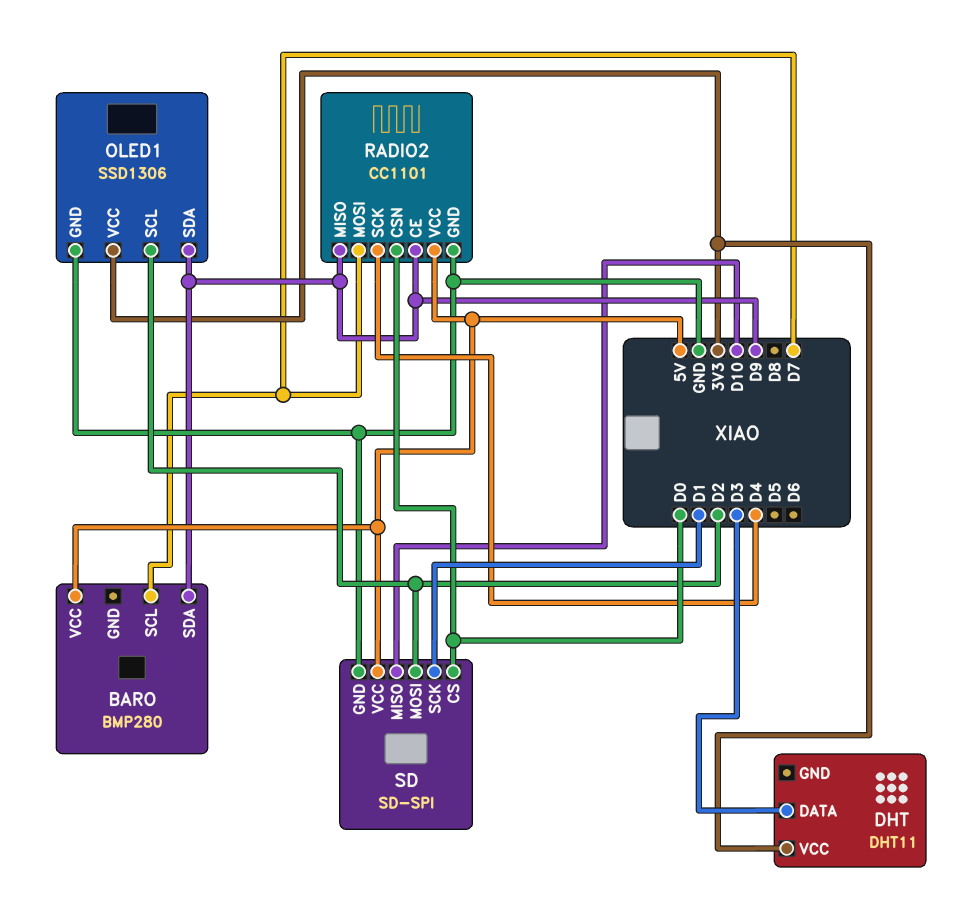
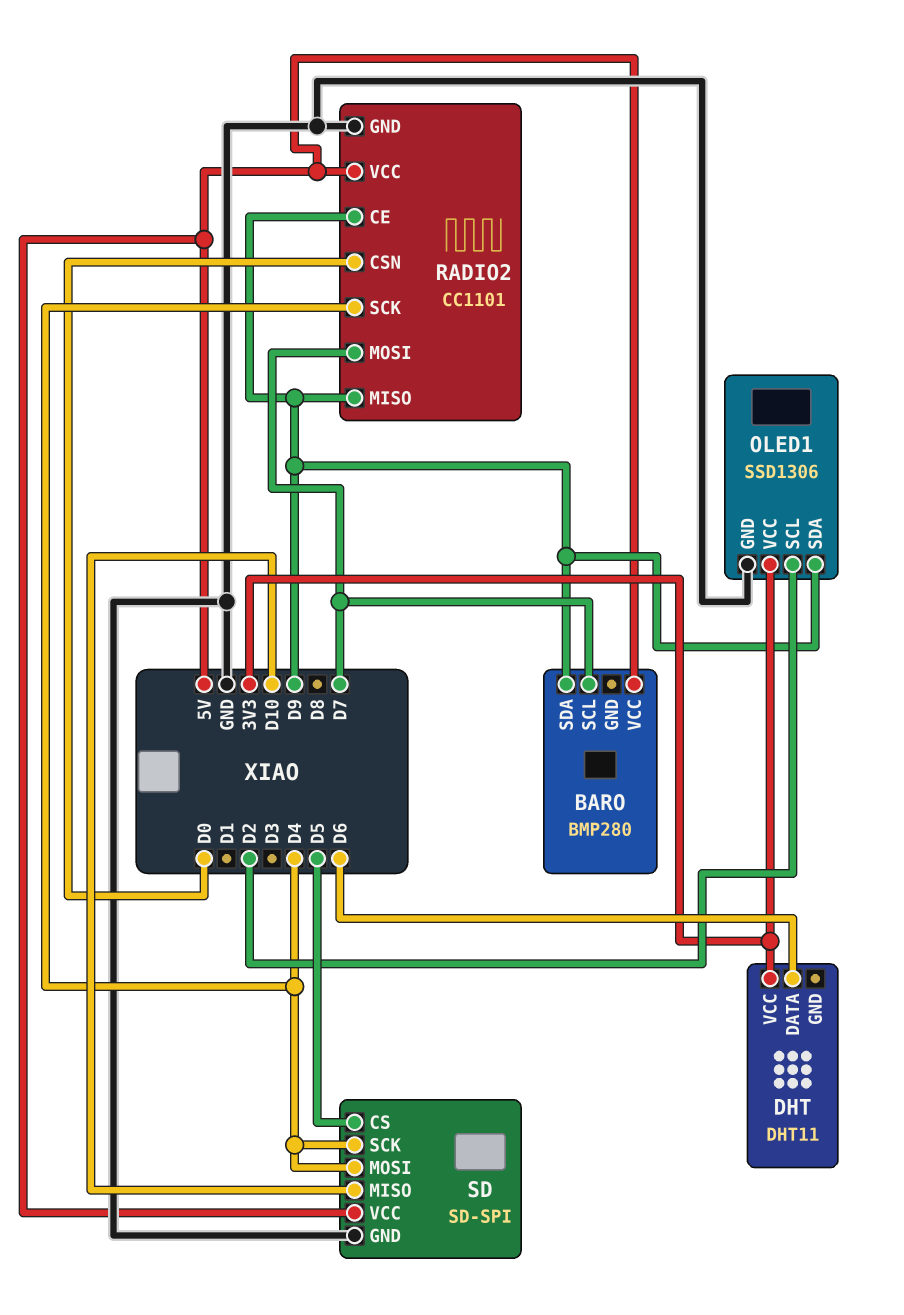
DHT pin DATA: D3 -> D6
SD pin CS: D0 -> D5
SD pin MOSI: D2 -> D4
SD pin SCK: D1 -> D4

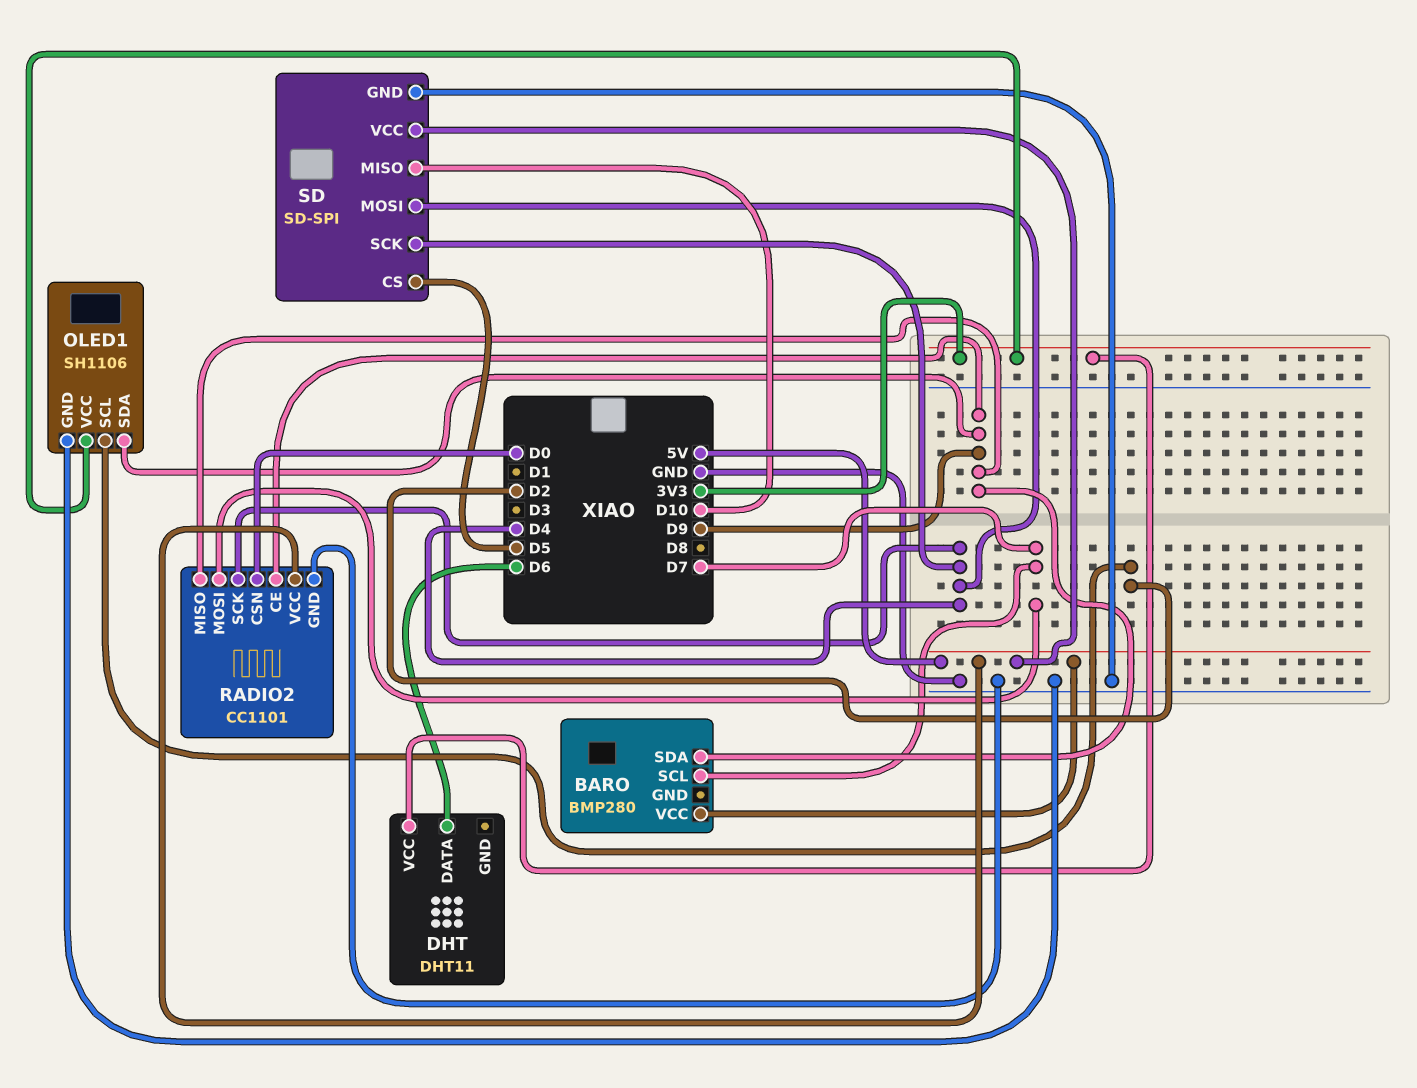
OLED1: SSD1306 -> SH1106

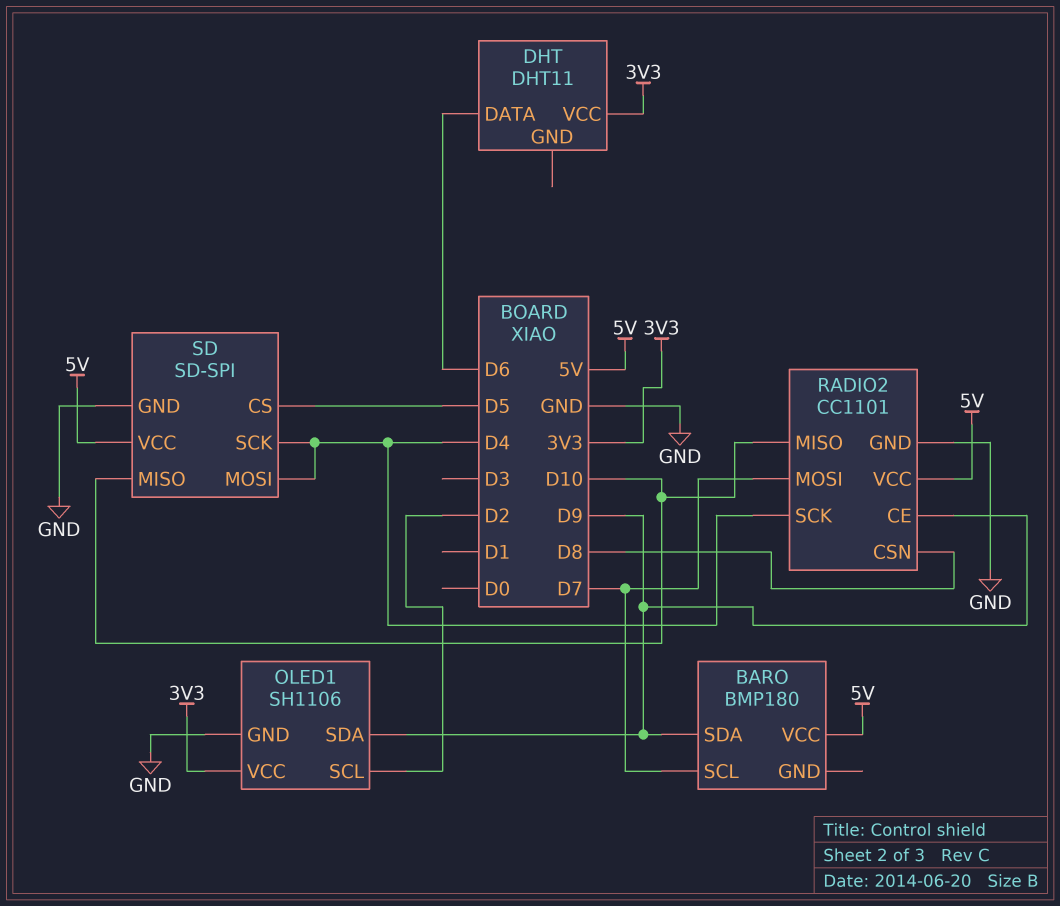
BARO: BMP280 -> BMP180
RADIO2 pin CSN: D0 -> D8
RADIO2 pin MISO: D9 -> D10

